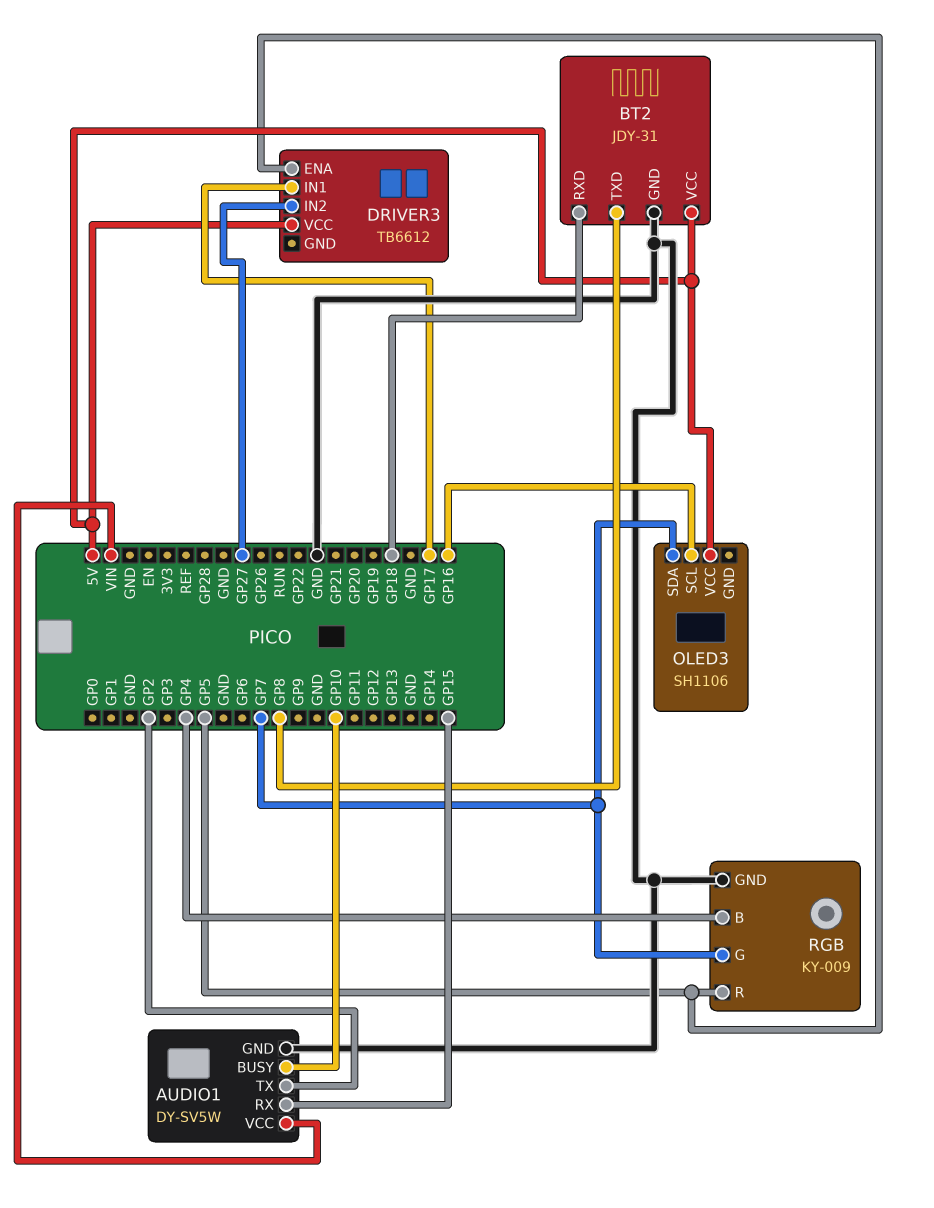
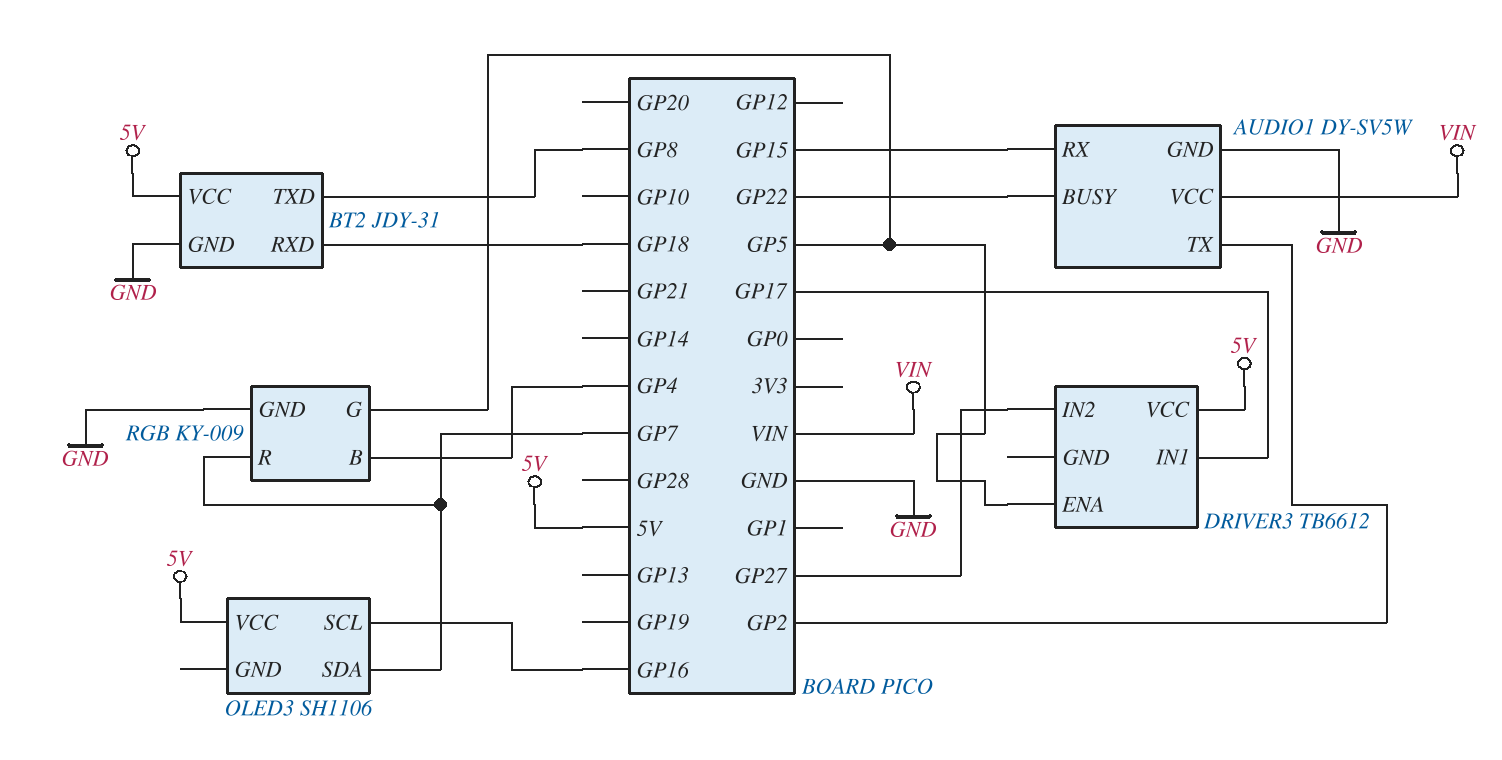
AUDIO1 pin BUSY: GP10 -> GP22
RGB pin G: GP7 -> GP5
RGB pin R: GP5 -> GP7

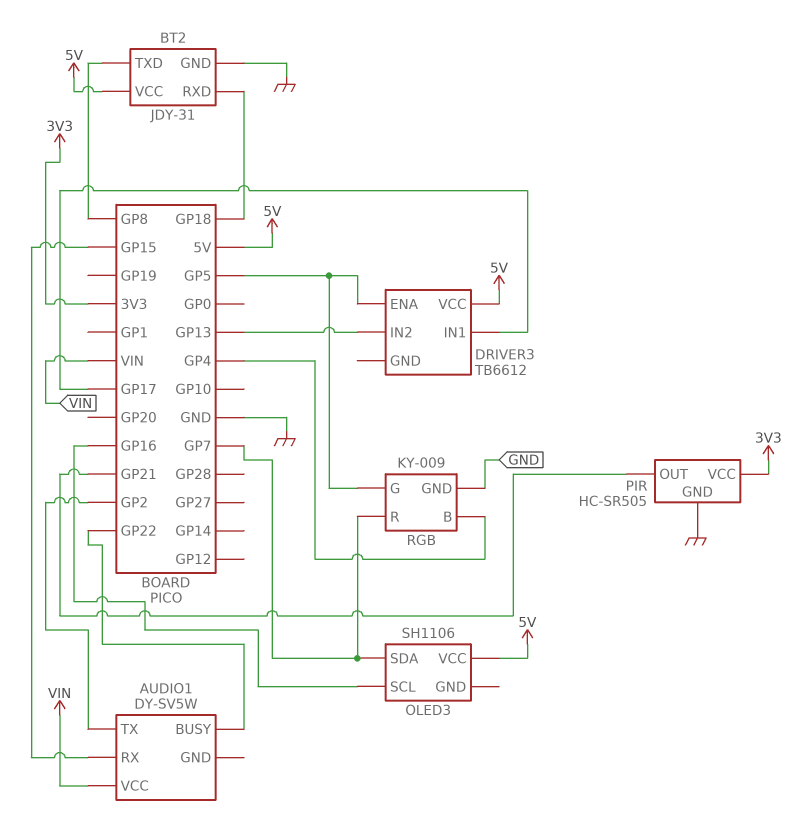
AUDIO1 pin GND: GND -> none
DRIVER3 pin IN2: GP27 -> GP13
PIR: none -> HC-SR505
PIR pin GND: none -> GND
PIR pin OUT: none -> GP21
PIR pin VCC: none -> 3V3

